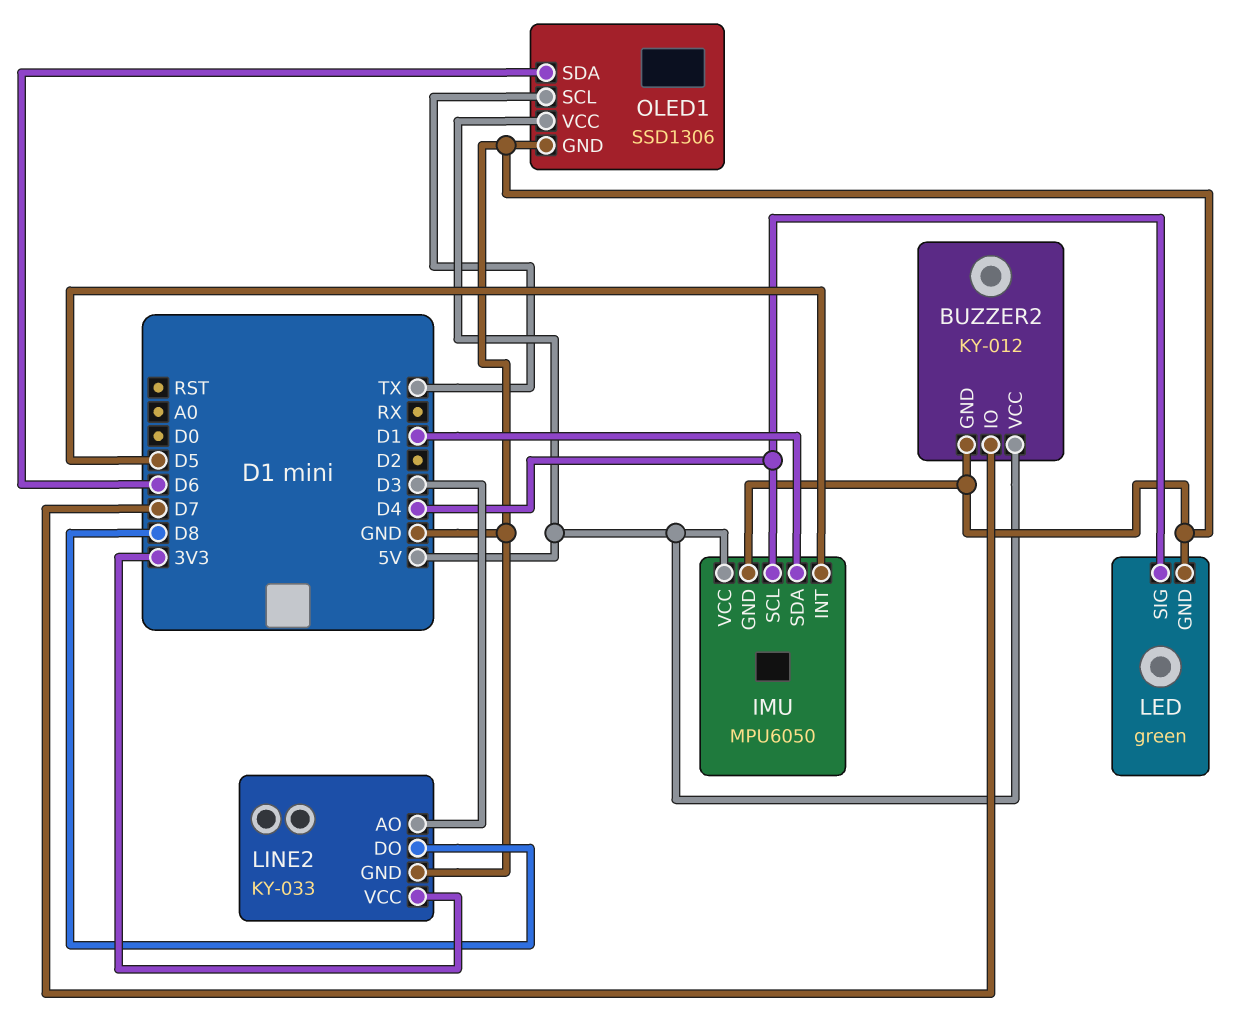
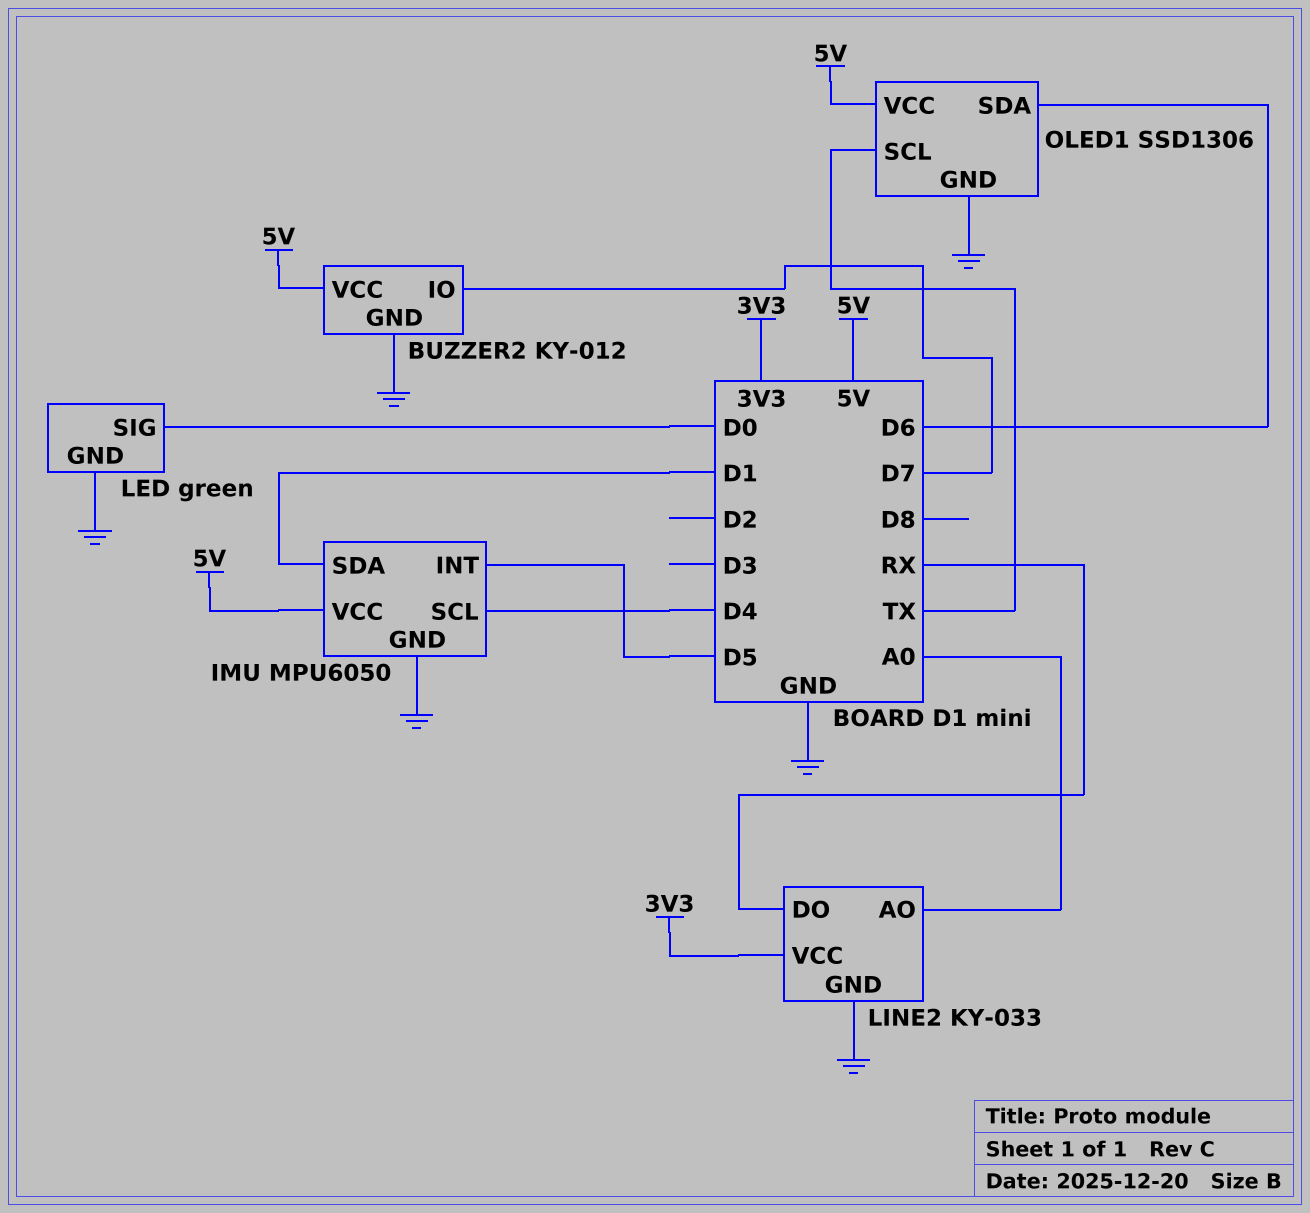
LED pin SIG: D4 -> D0
LINE2 pin AO: D3 -> A0
LINE2 pin DO: D8 -> RX

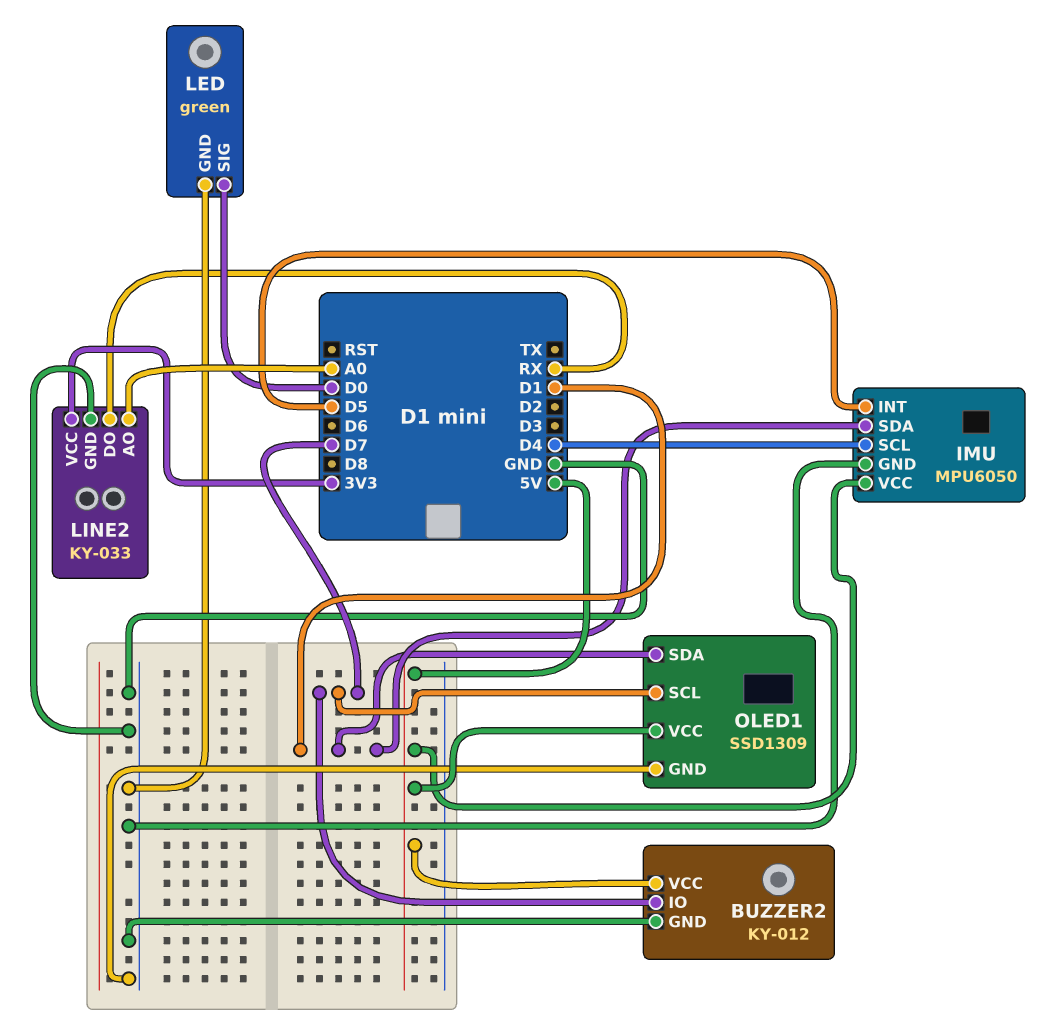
OLED1: SSD1306 -> SSD1309
OLED1 pin SCL: TX -> D7
OLED1 pin SDA: D6 -> D1

